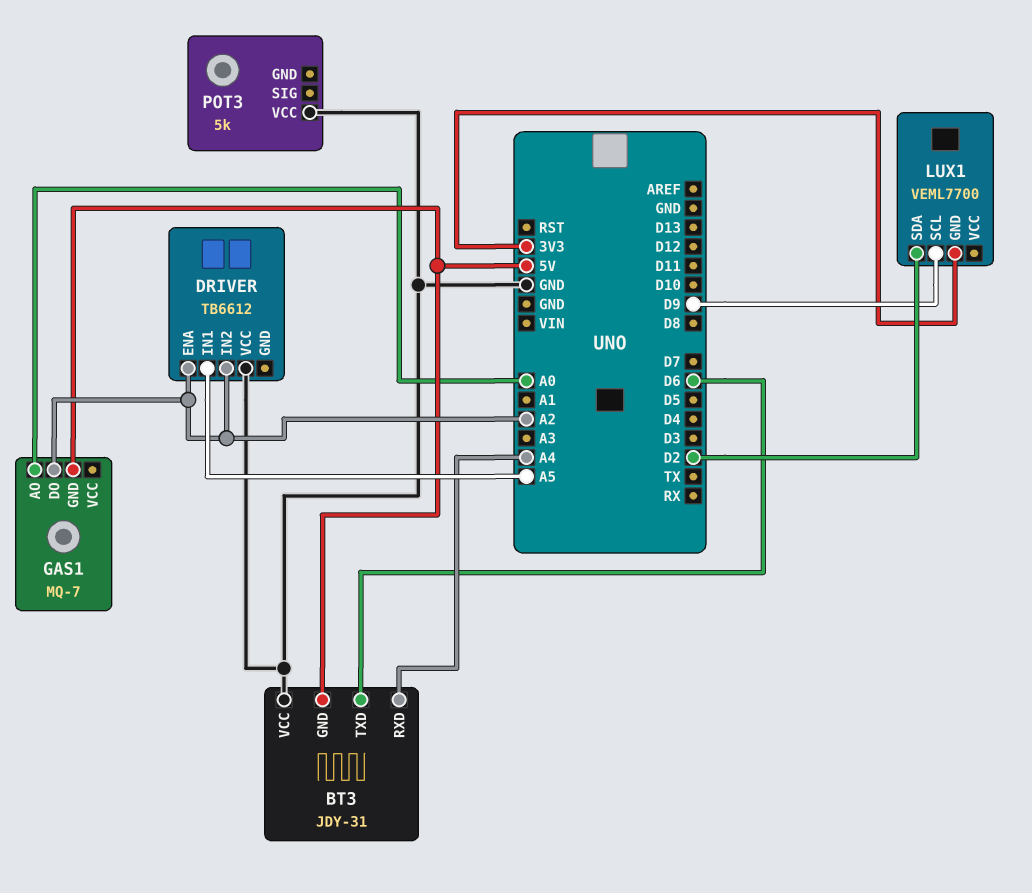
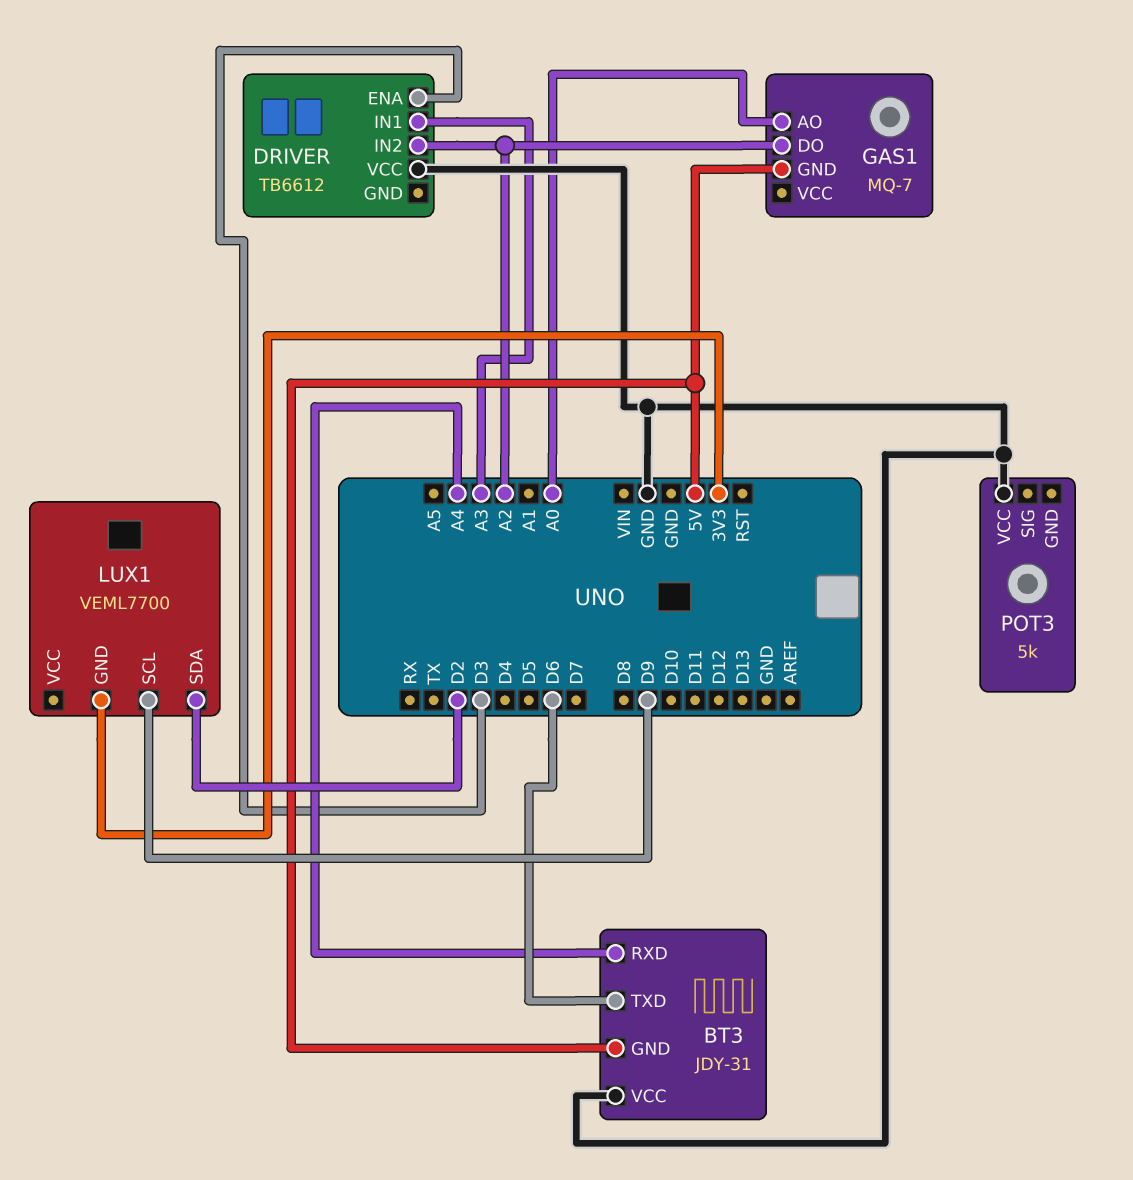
DRIVER pin ENA: A2 -> D3
DRIVER pin IN1: A5 -> A3

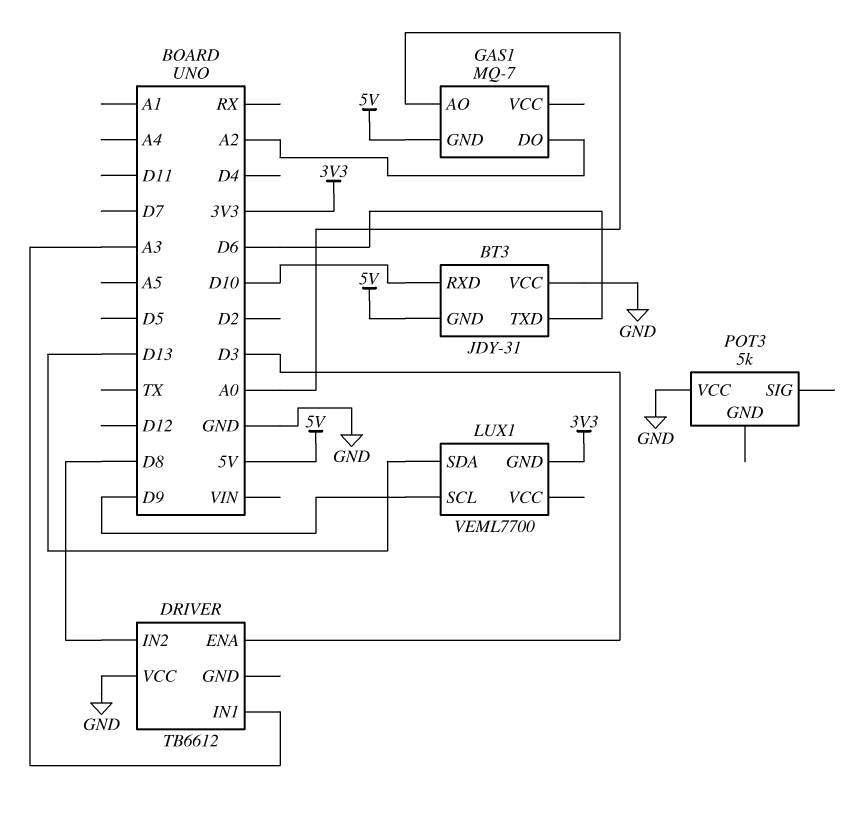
BT3 pin RXD: A4 -> D10
DRIVER pin IN2: A2 -> D8
LUX1 pin SDA: D2 -> D13

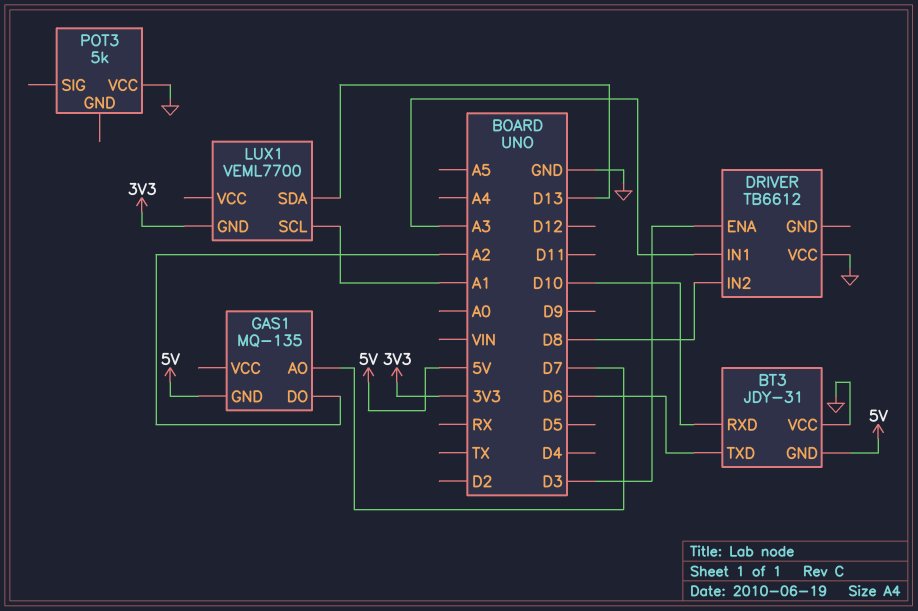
GAS1: MQ-7 -> MQ-135
GAS1 pin AO: A0 -> D7
LUX1 pin SCL: D9 -> A1

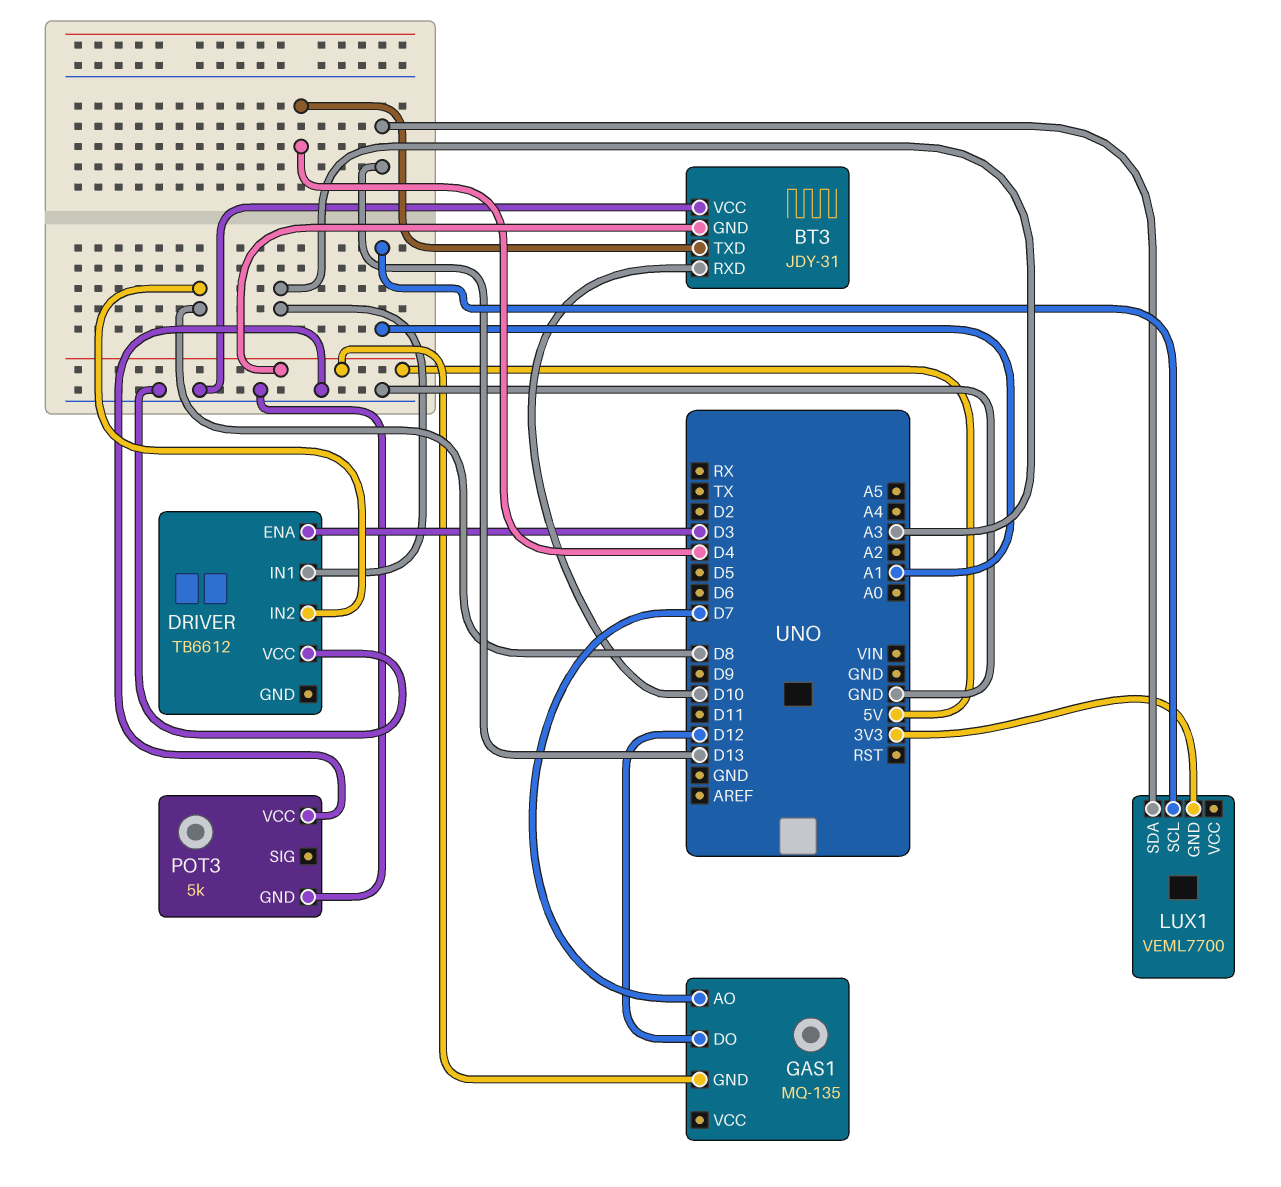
BT3 pin TXD: D6 -> D4
GAS1 pin DO: A2 -> D12
POT3 pin GND: none -> GND

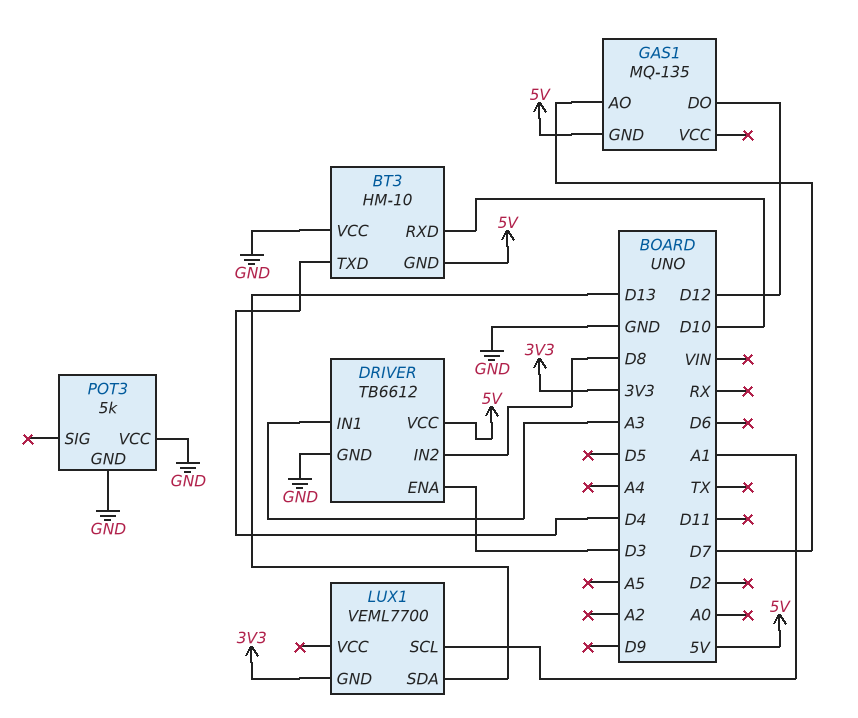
BT3: JDY-31 -> HM-10
DRIVER pin GND: none -> GND
DRIVER pin VCC: GND -> 5V

